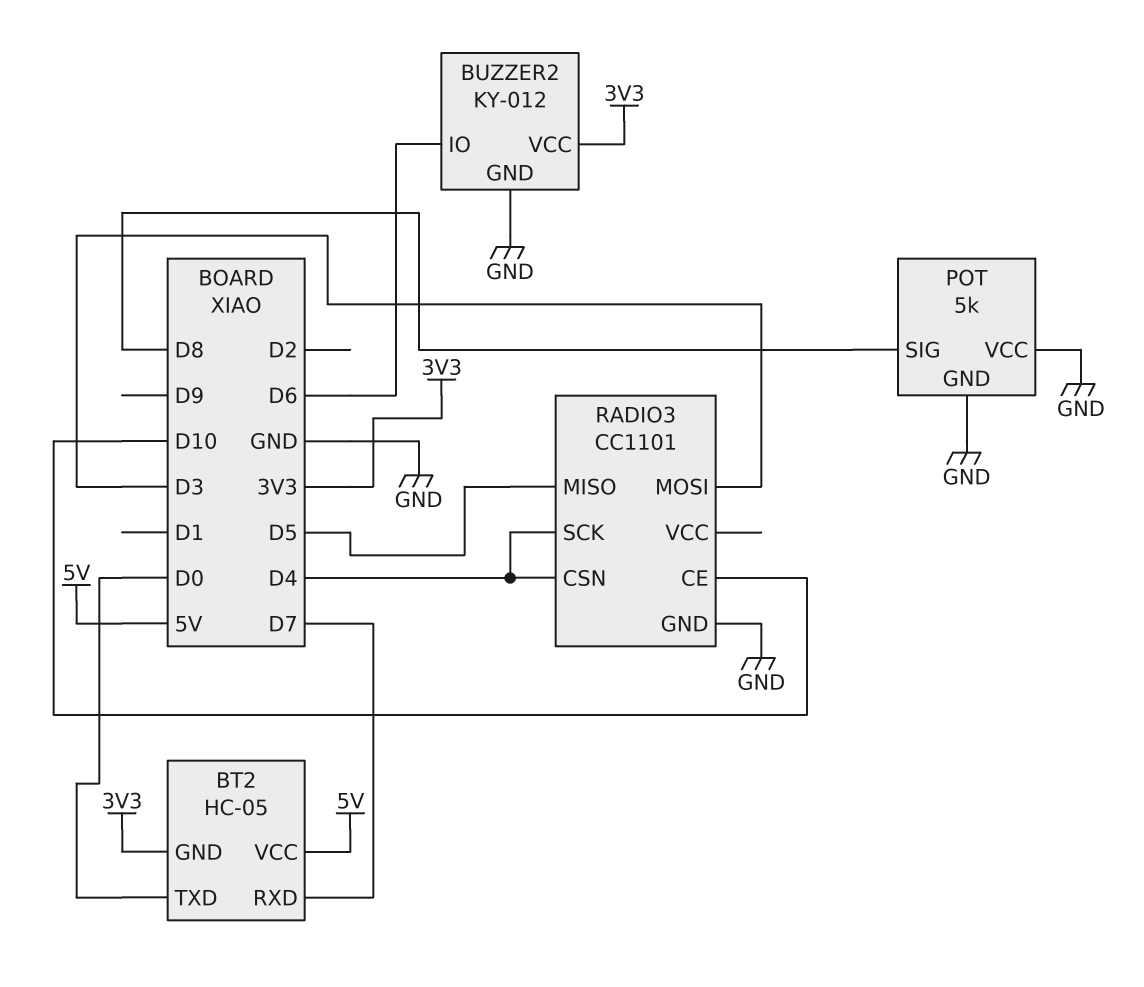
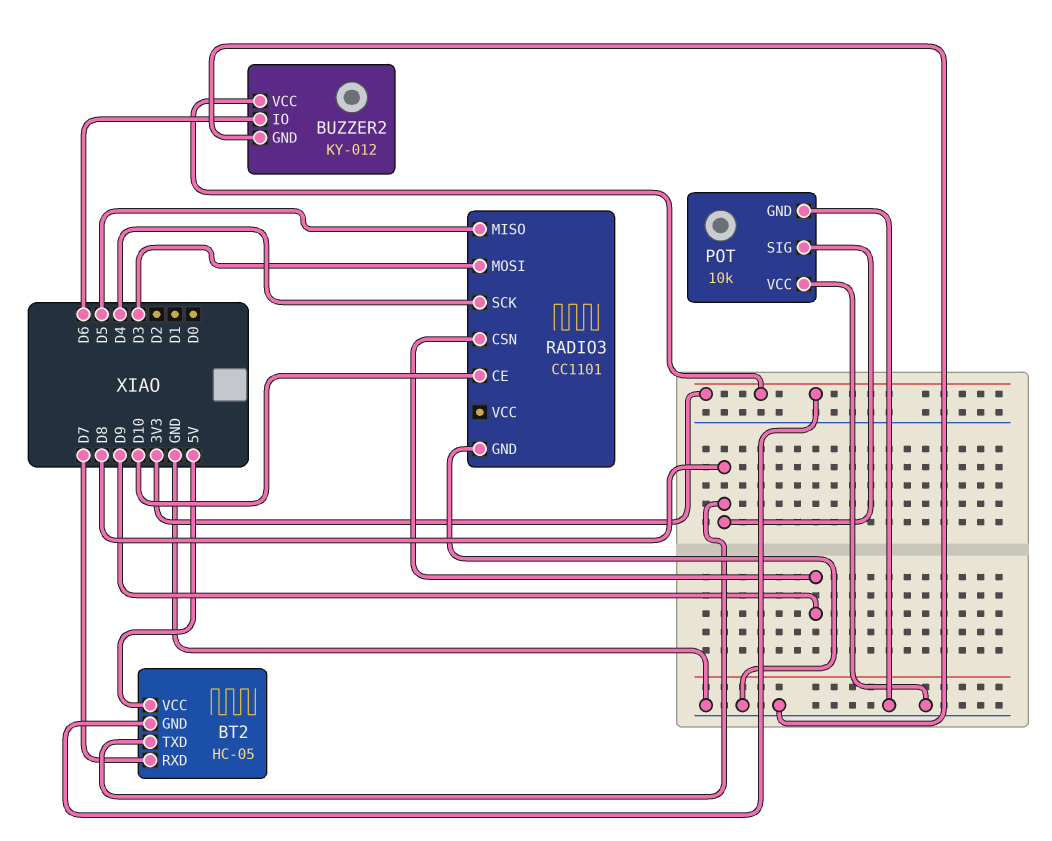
BT2 pin TXD: D0 -> D8
POT: 5k -> 10k
RADIO3 pin CSN: D4 -> D9

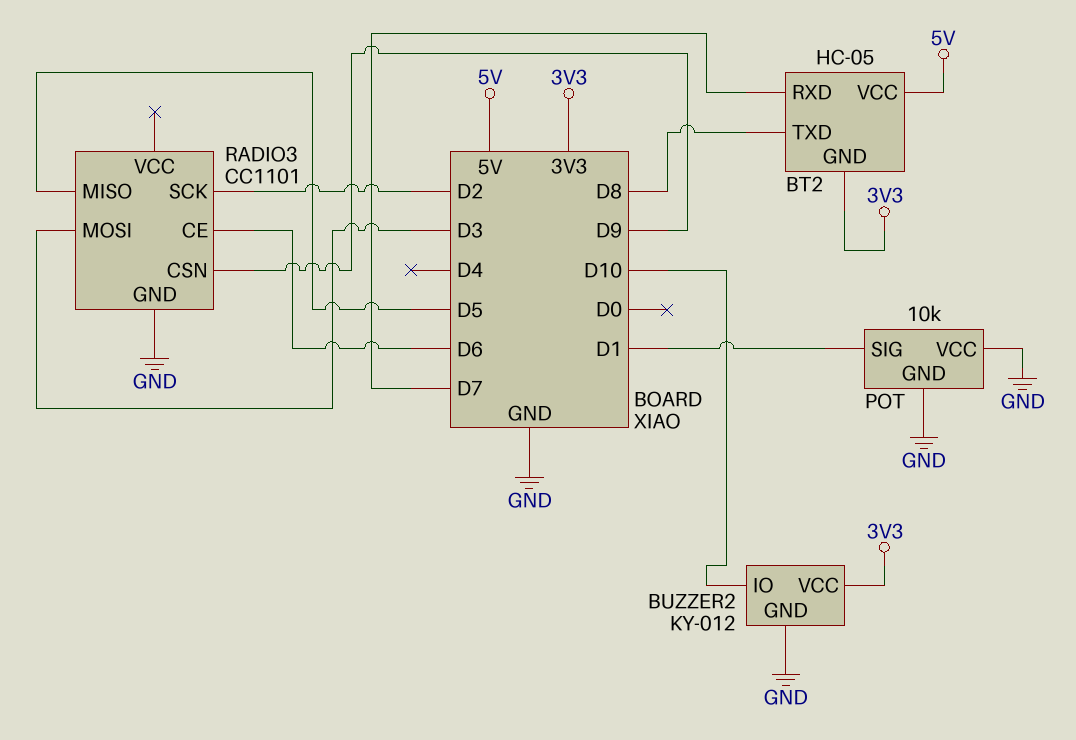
BUZZER2 pin IO: D6 -> D10
POT pin SIG: D8 -> D1
RADIO3 pin CE: D10 -> D6
RADIO3 pin SCK: D4 -> D2

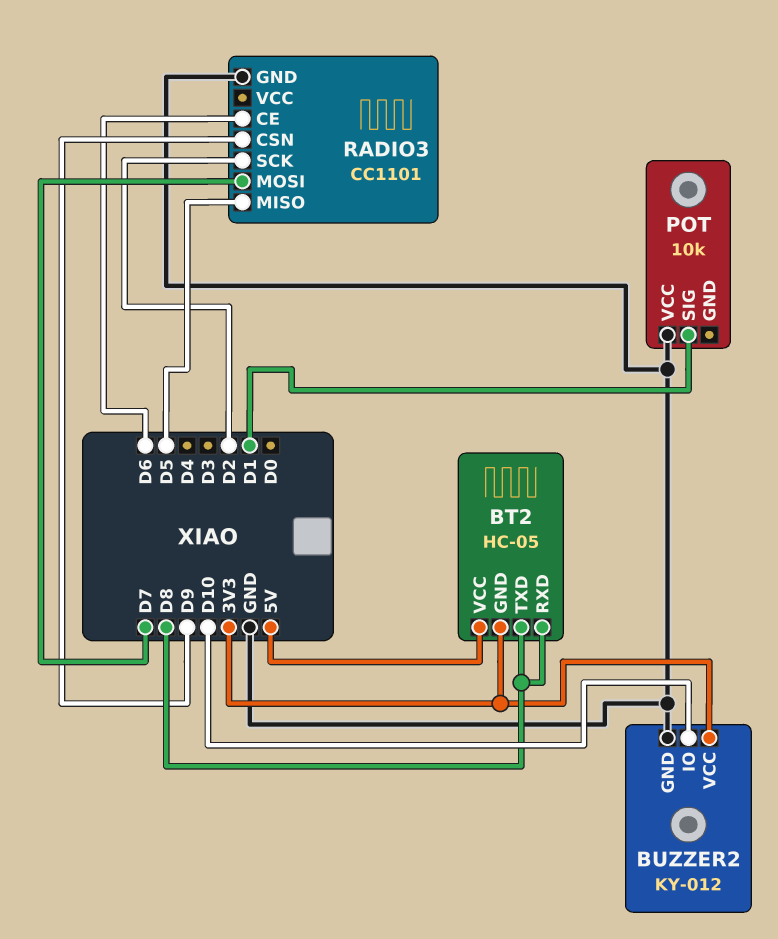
BT2 pin RXD: D7 -> D8
POT pin GND: GND -> none
RADIO3 pin MOSI: D3 -> D7

